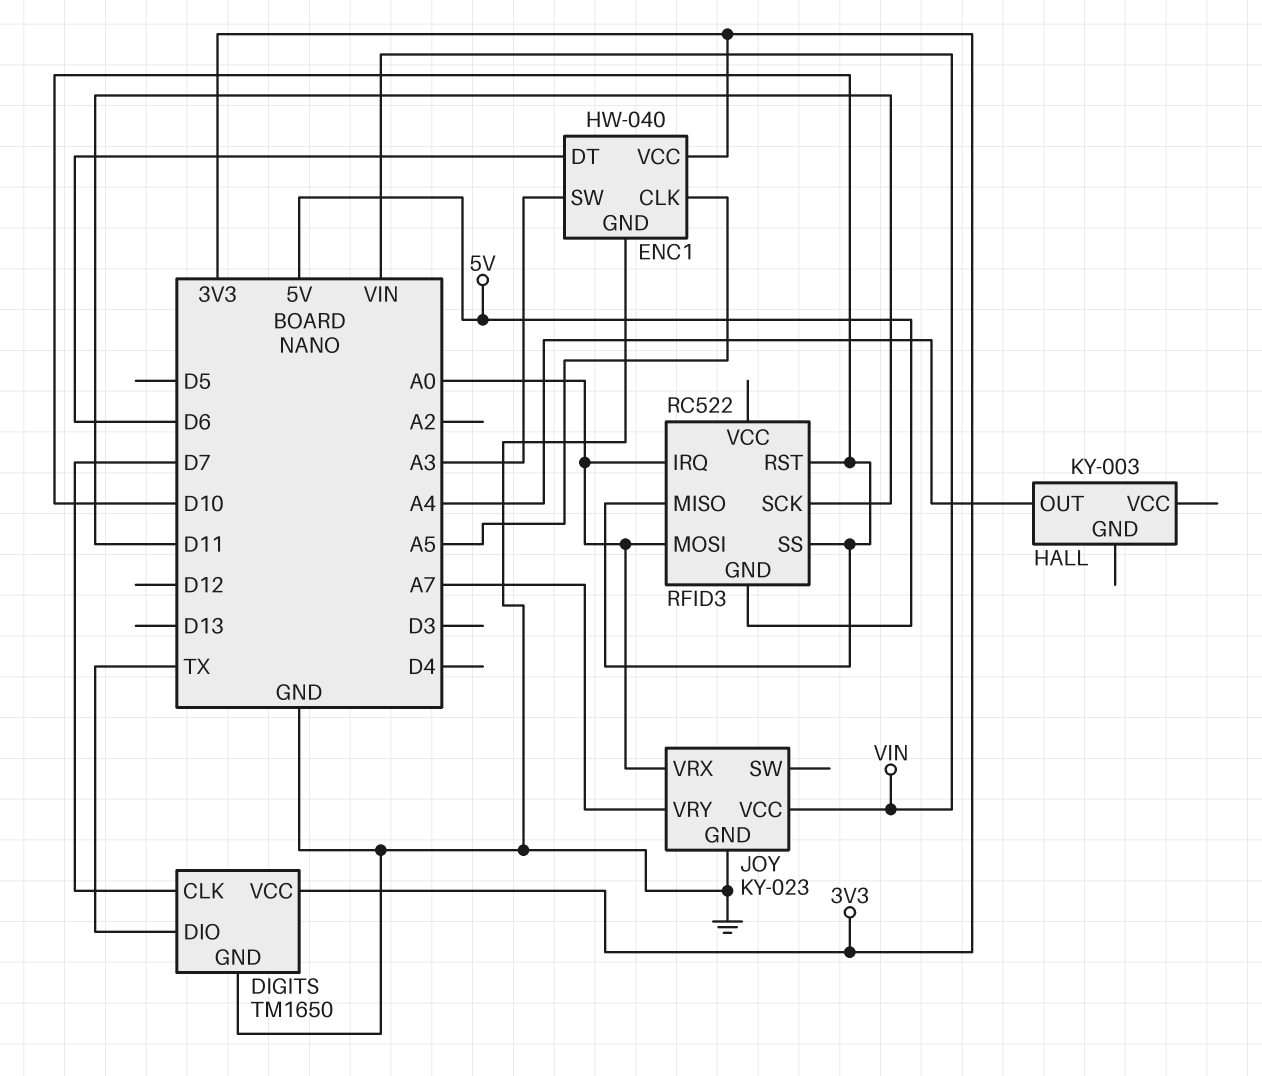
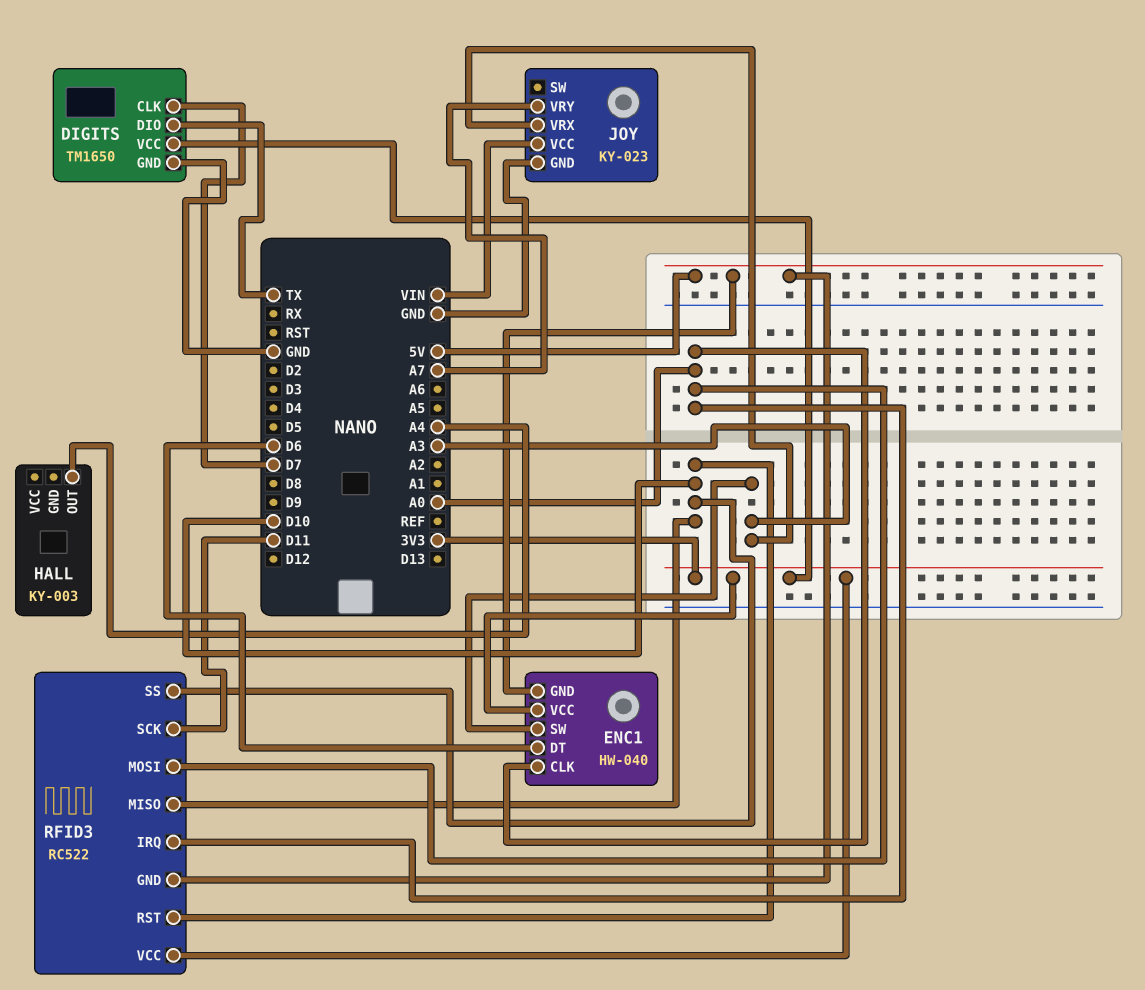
ENC1 pin CLK: A5 -> A0
ENC1 pin GND: GND -> 5V
JOY pin VRX: A0 -> A3
RFID3 pin VCC: none -> 3V3

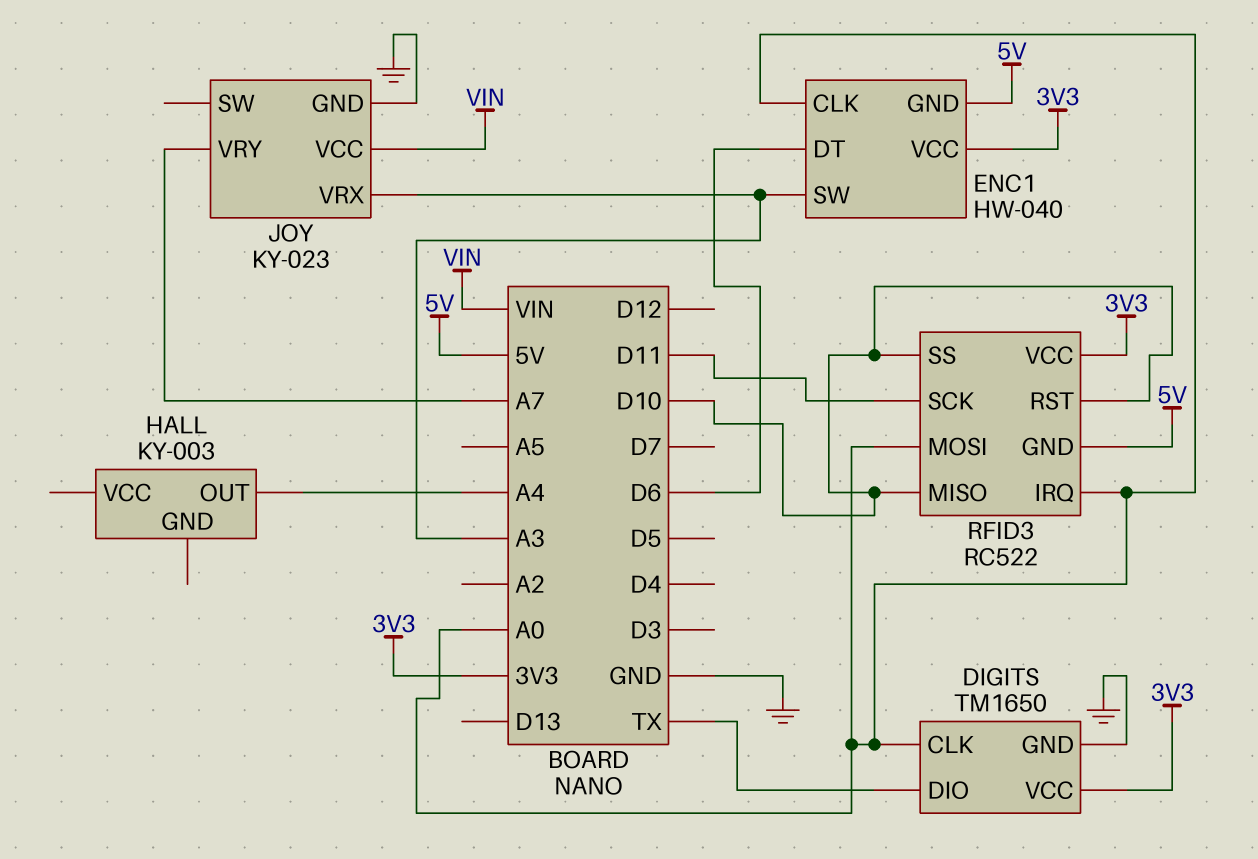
DIGITS pin CLK: D7 -> A0

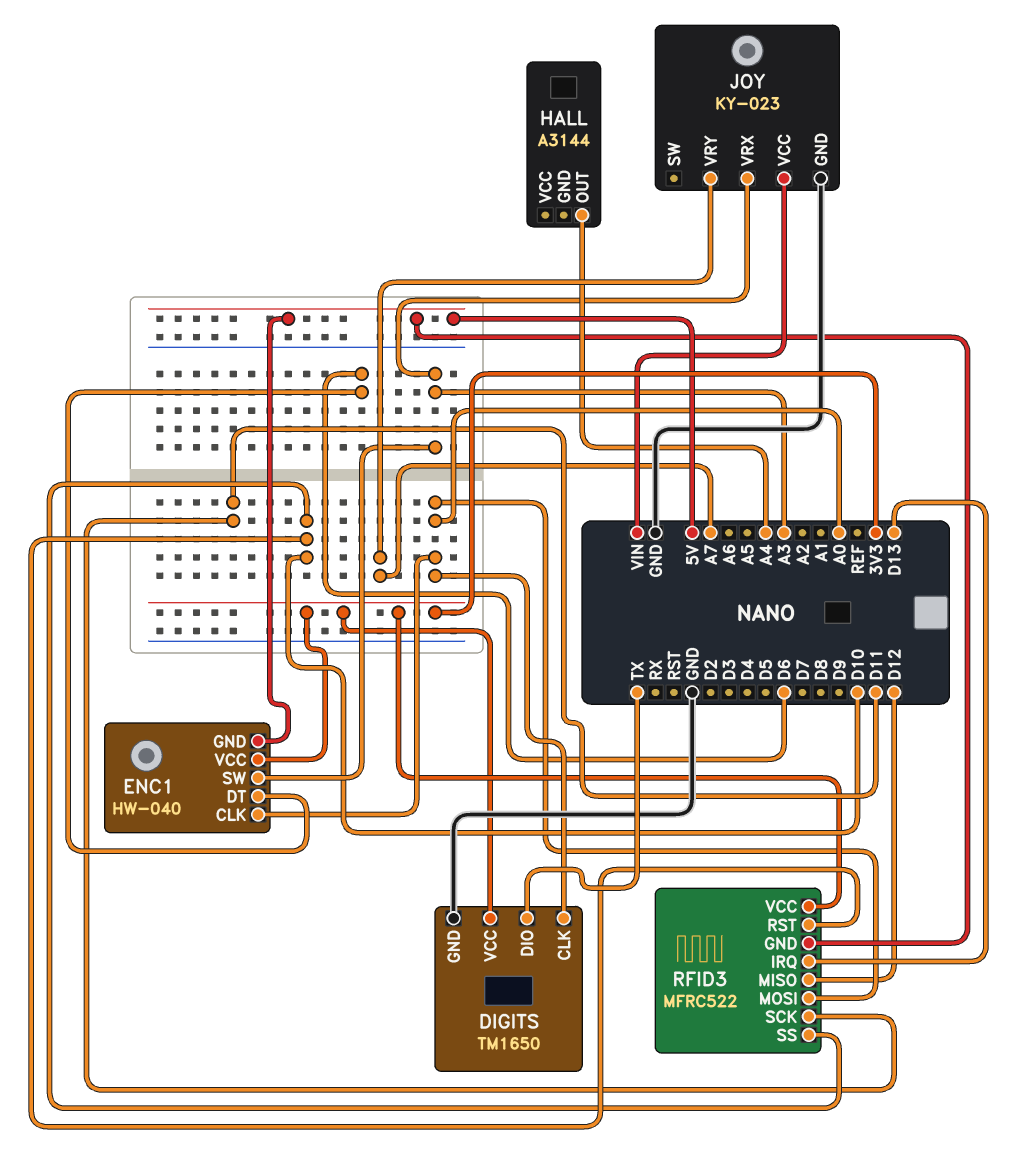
HALL: KY-003 -> A3144
RFID3: RC522 -> MFRC522
RFID3 pin IRQ: A0 -> D13
RFID3 pin MISO: D10 -> D12

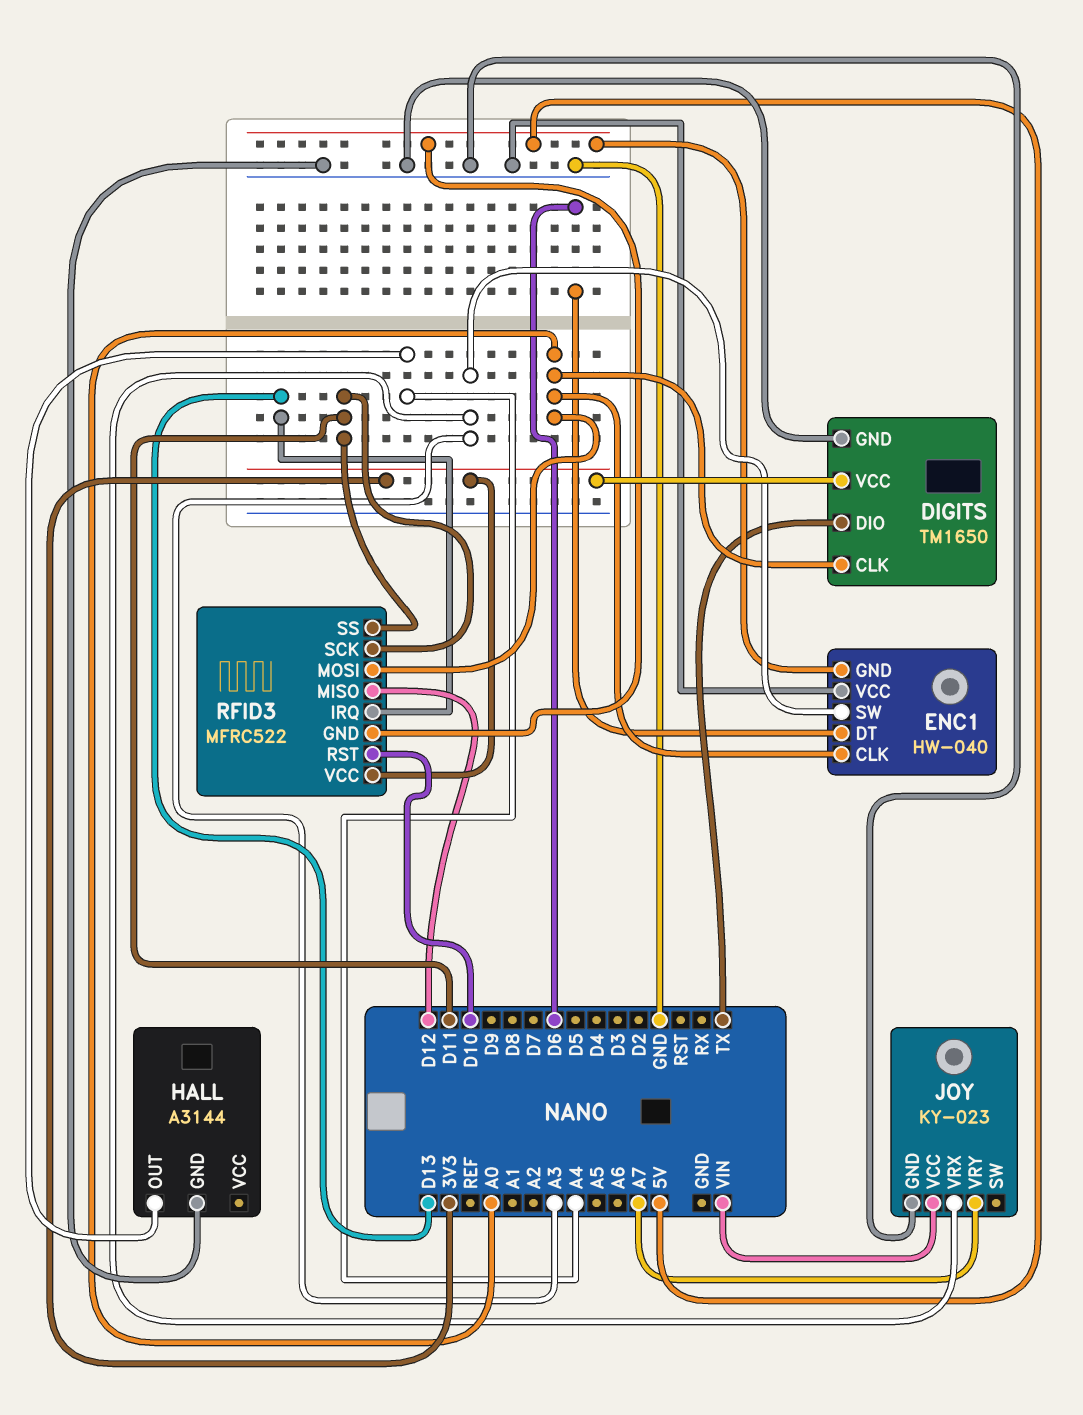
ENC1 pin VCC: 3V3 -> GND
HALL pin GND: none -> GND
RFID3 pin SS: D10 -> D11

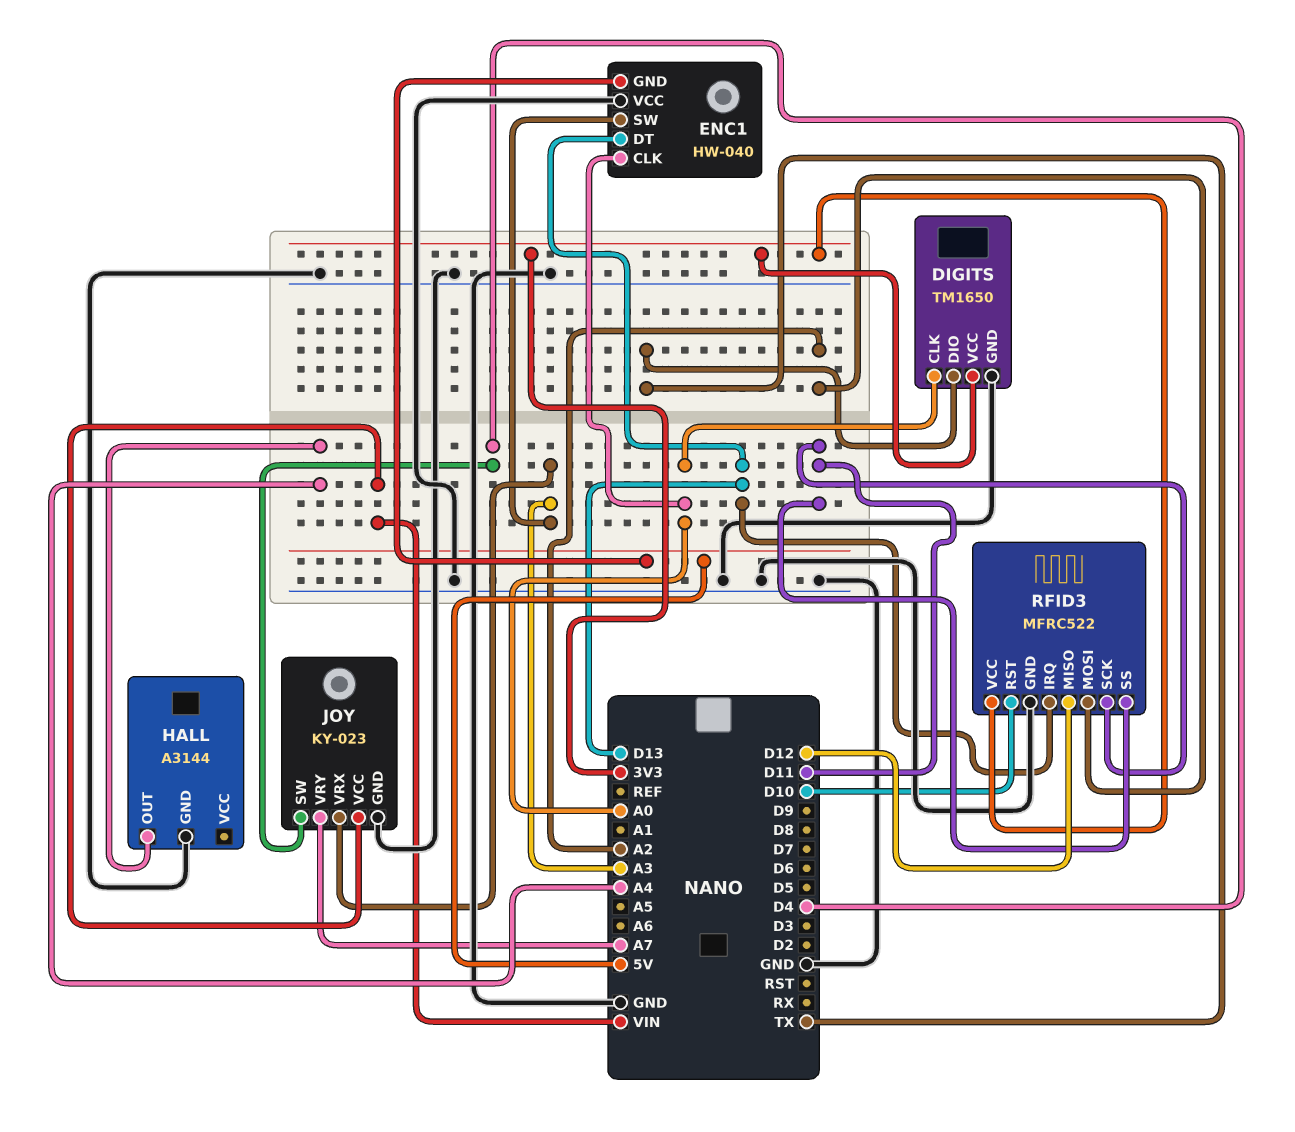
ENC1 pin DT: D6 -> D13
JOY pin SW: none -> D4
RFID3 pin GND: 5V -> GND
RFID3 pin MOSI: A0 -> A2

